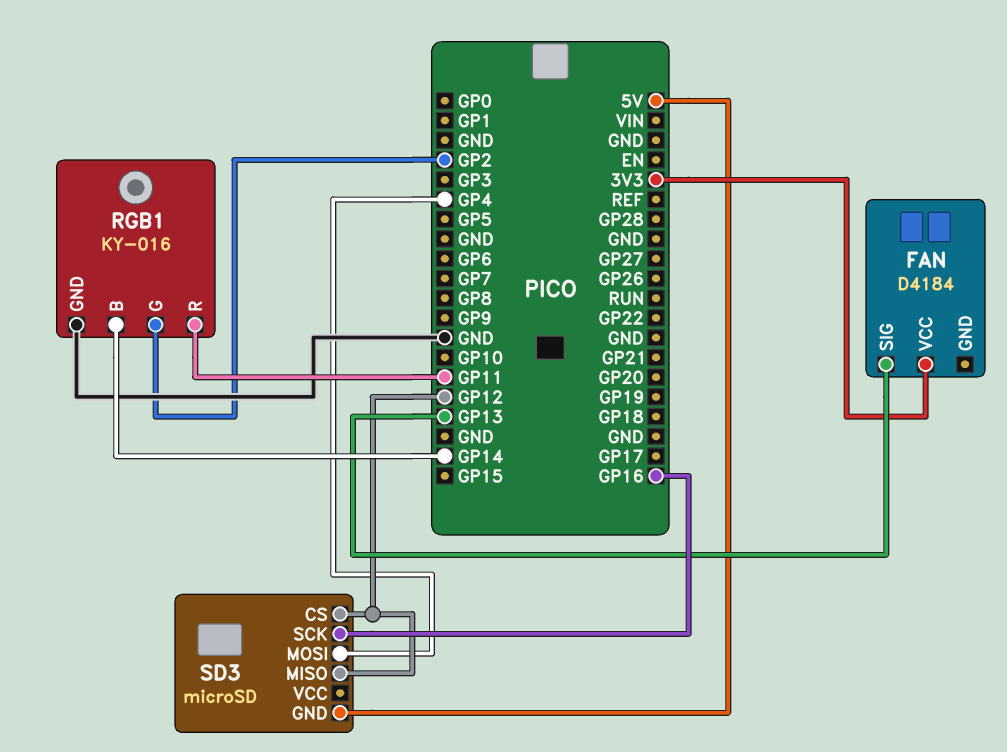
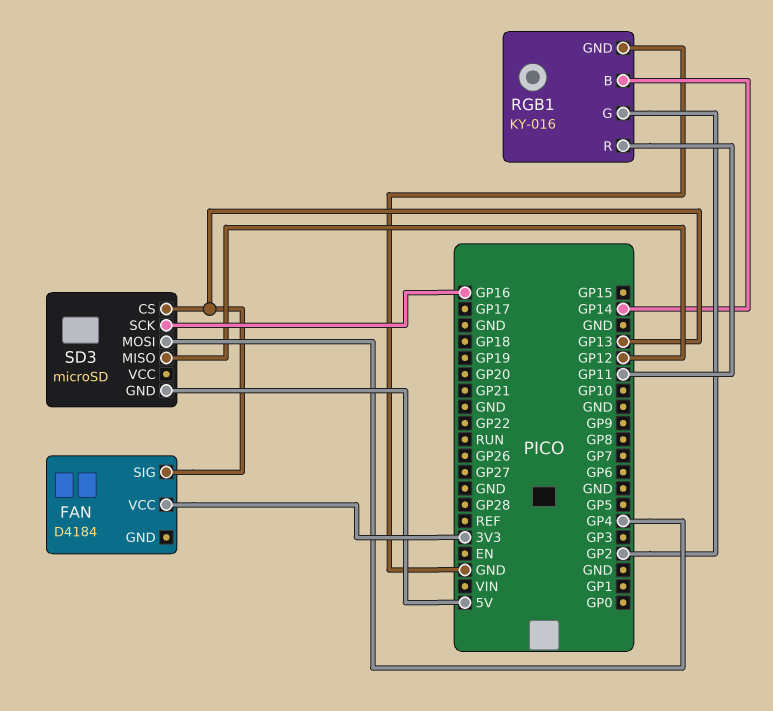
SD3 pin CS: GP12 -> GP13

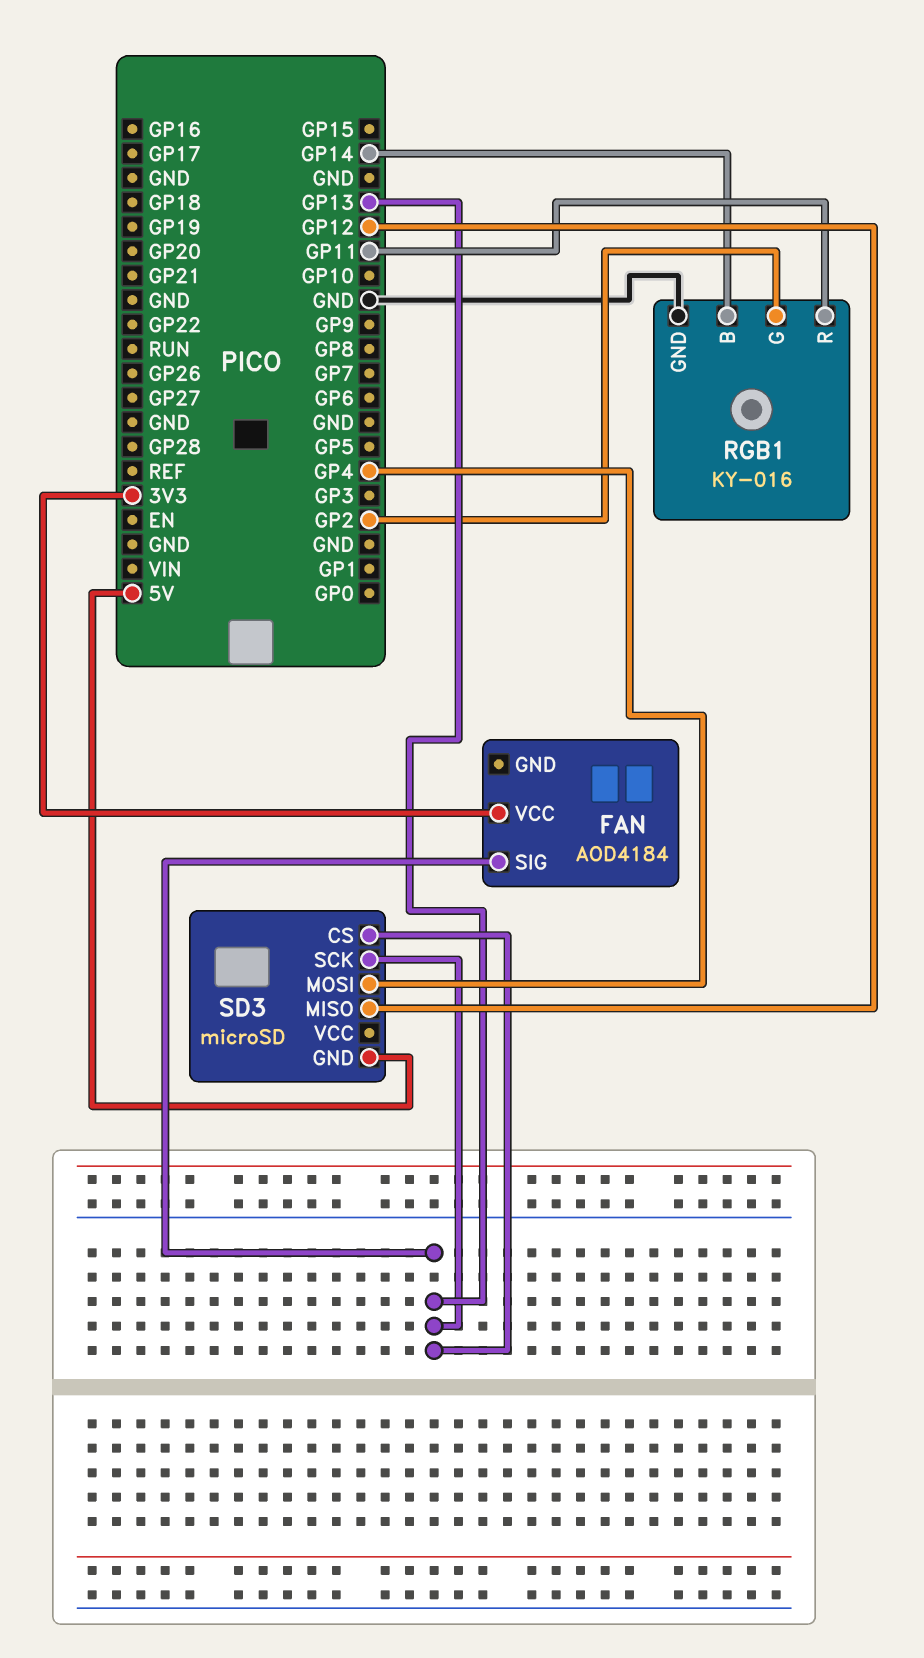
FAN: D4184 -> AOD4184
SD3 pin SCK: GP16 -> GP13

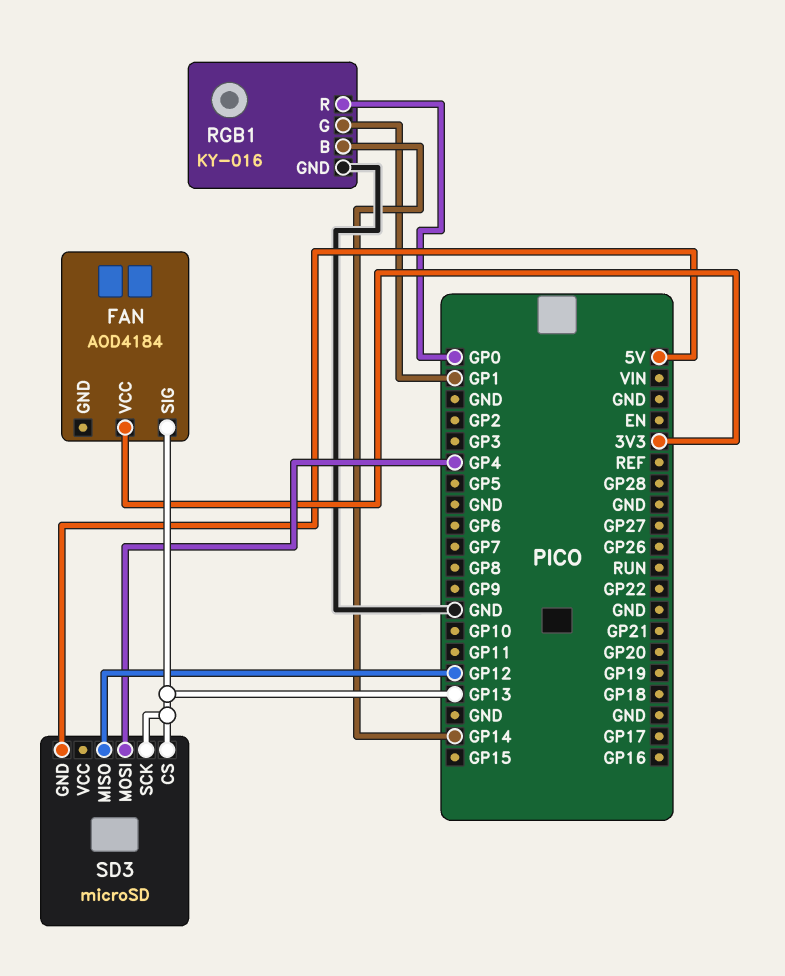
RGB1 pin G: GP2 -> GP1
RGB1 pin R: GP11 -> GP0

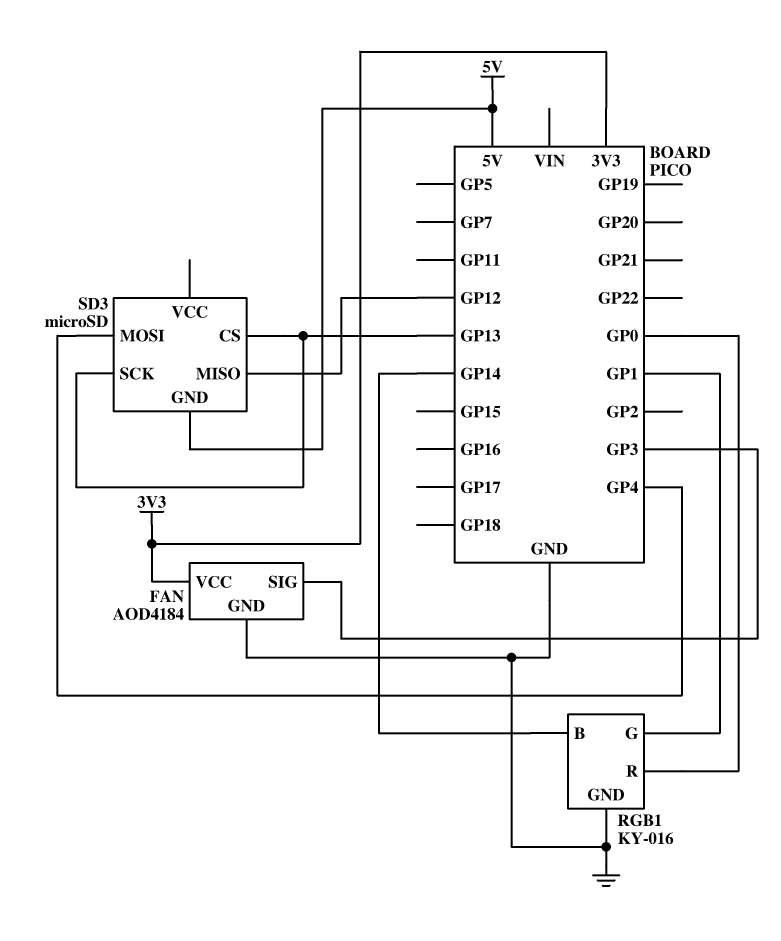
FAN pin GND: none -> GND
FAN pin SIG: GP13 -> GP3

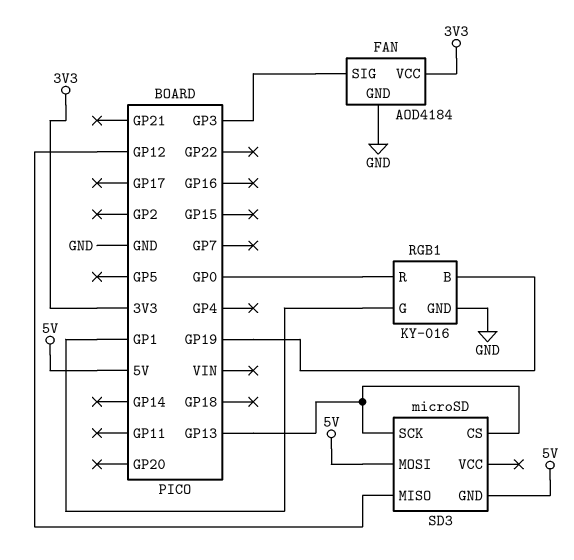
RGB1 pin B: GP14 -> GP19
SD3 pin MOSI: GP4 -> 5V

